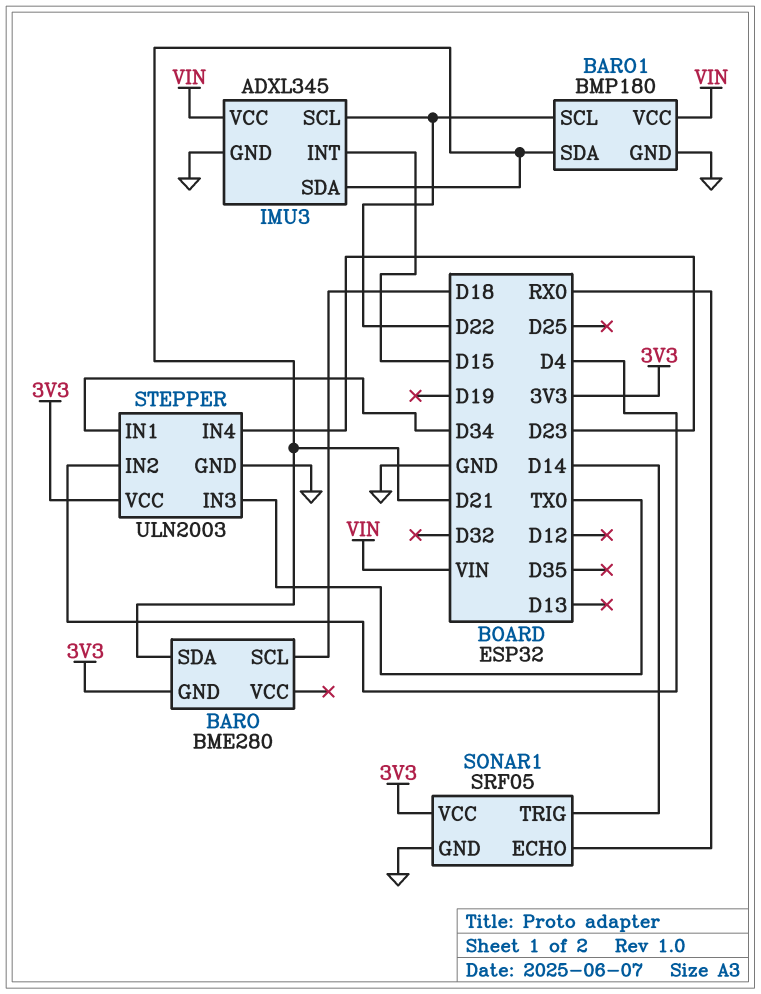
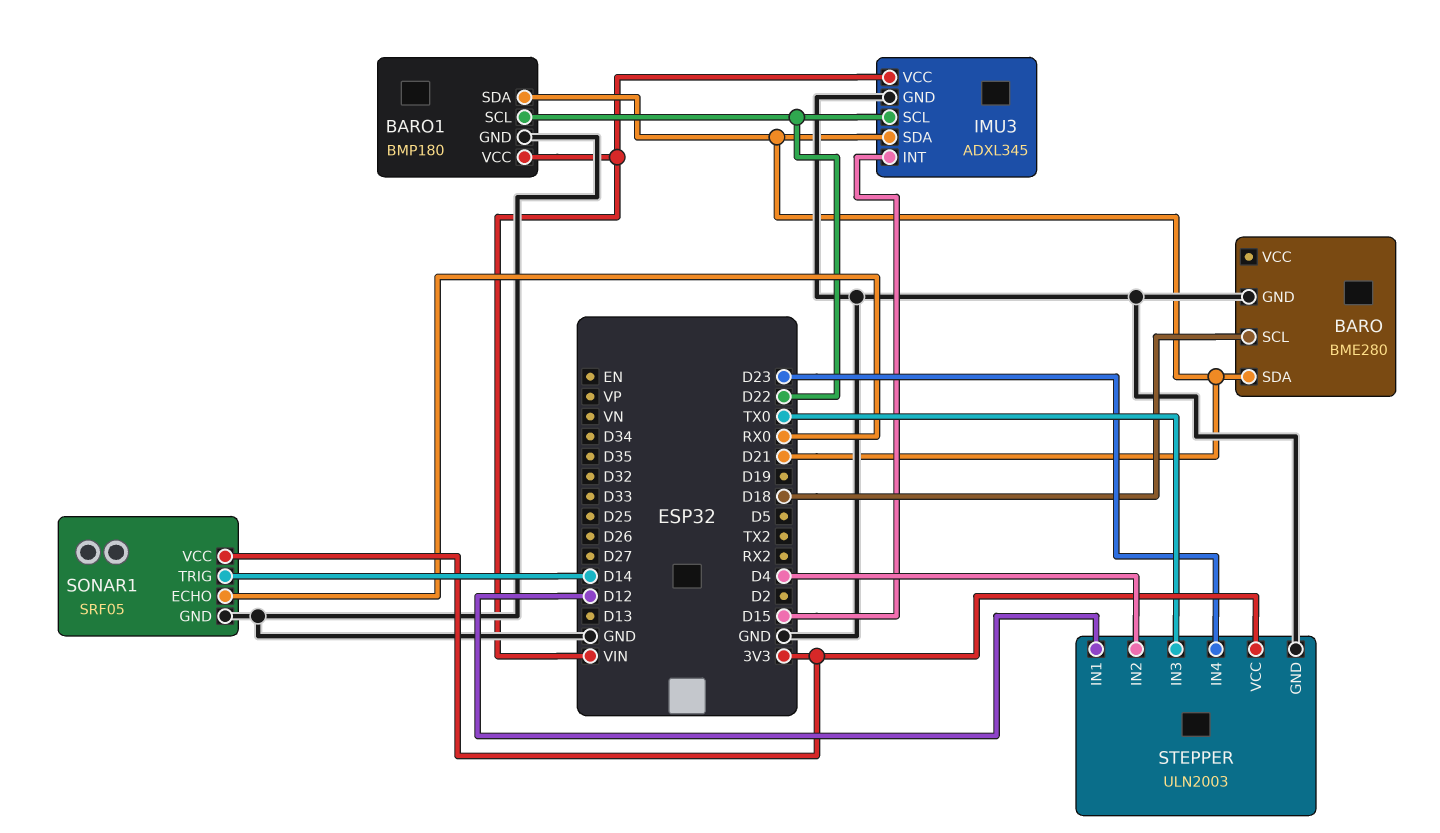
BARO pin GND: 3V3 -> GND
STEPPER pin IN1: D34 -> D12

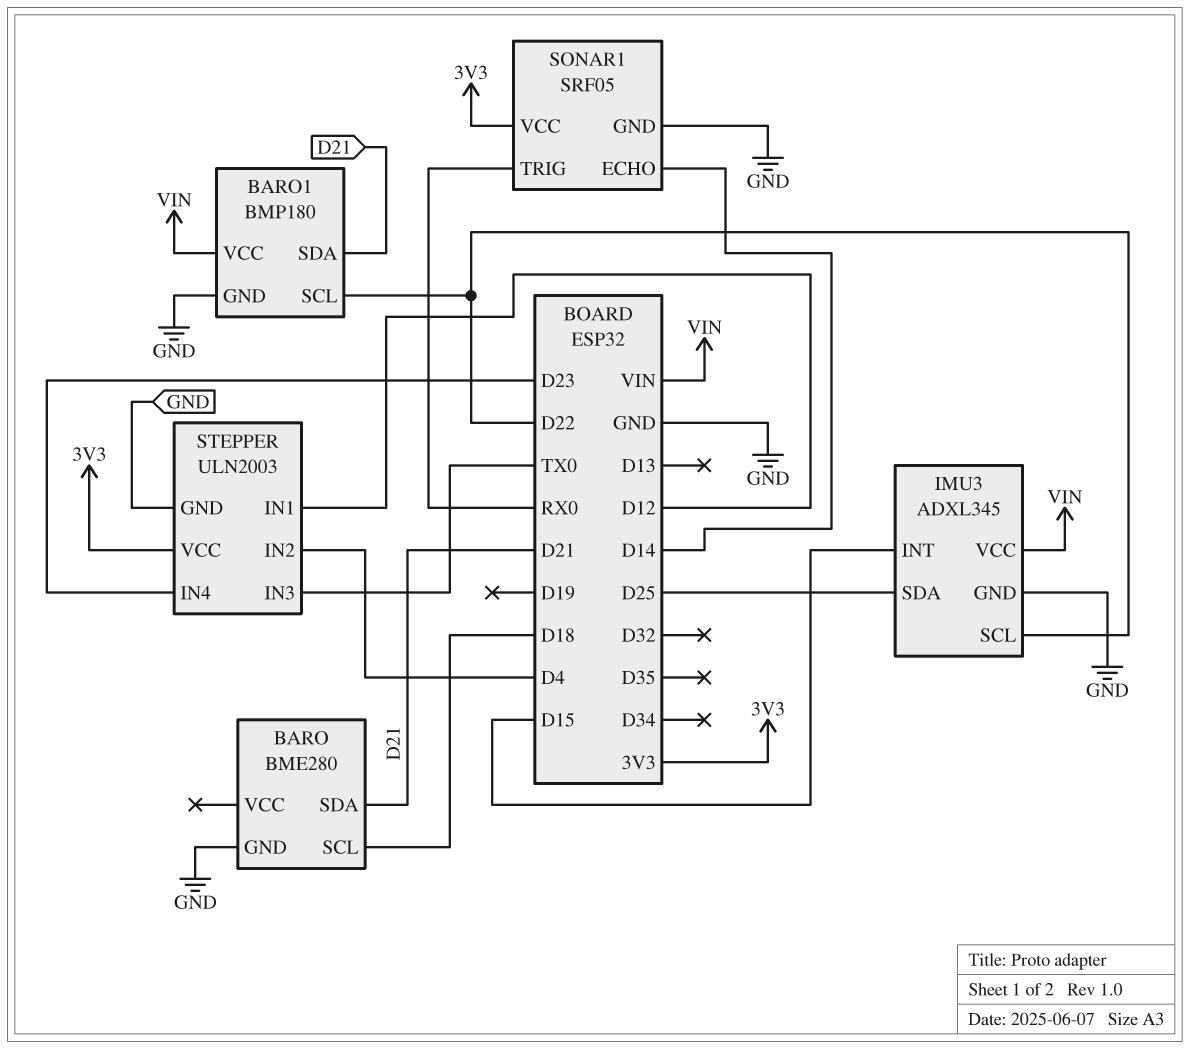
IMU3 pin SDA: D21 -> D25
SONAR1 pin ECHO: RX0 -> D14
SONAR1 pin TRIG: D14 -> RX0

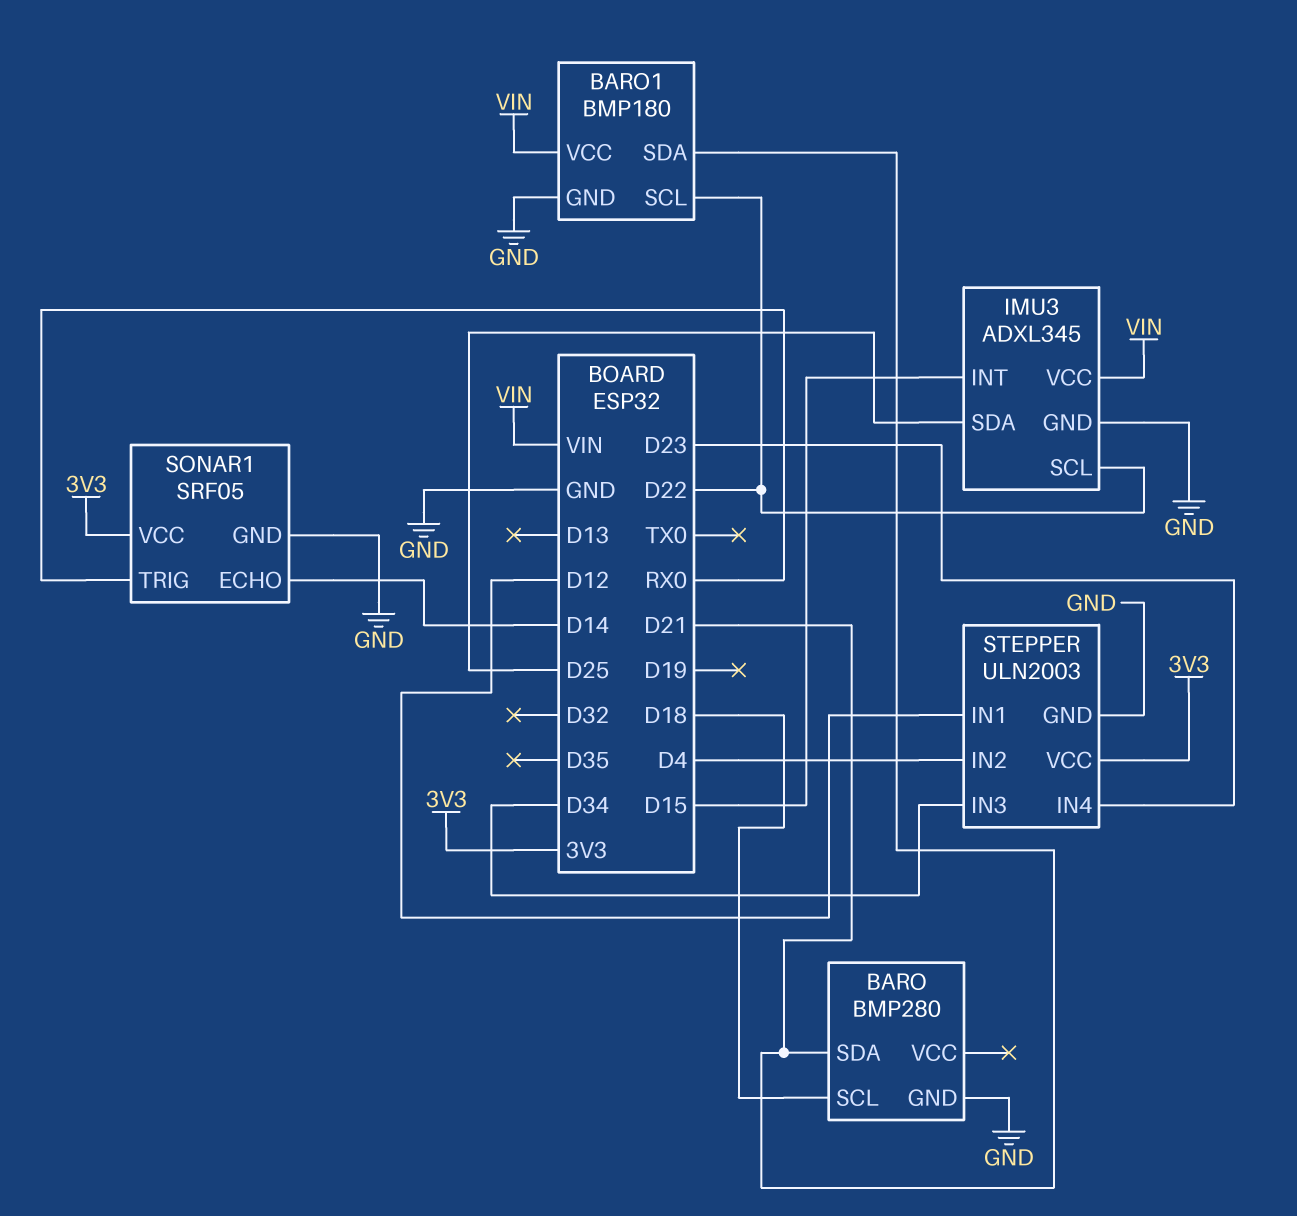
BARO: BME280 -> BMP280
STEPPER pin IN3: TX0 -> D34

